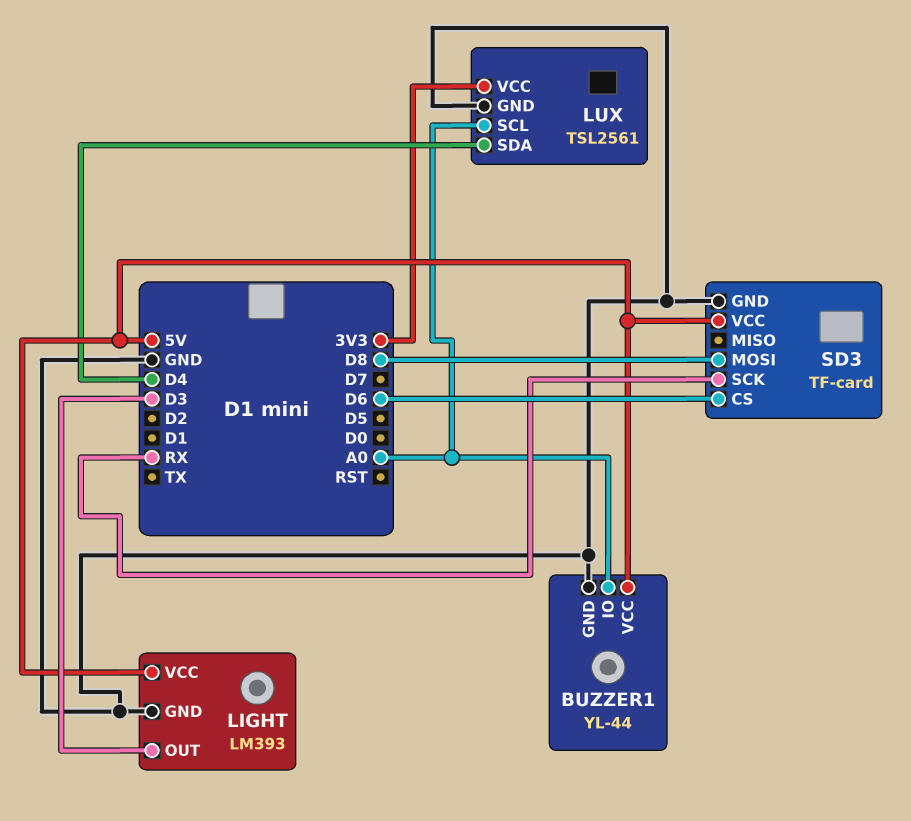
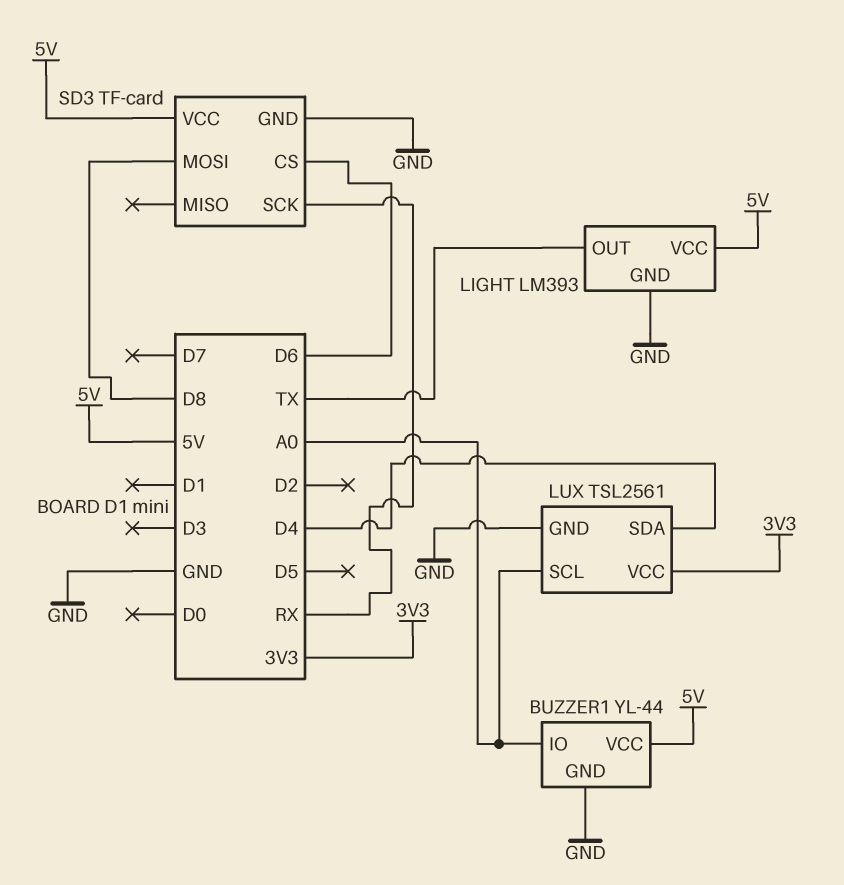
LIGHT pin OUT: D3 -> TX

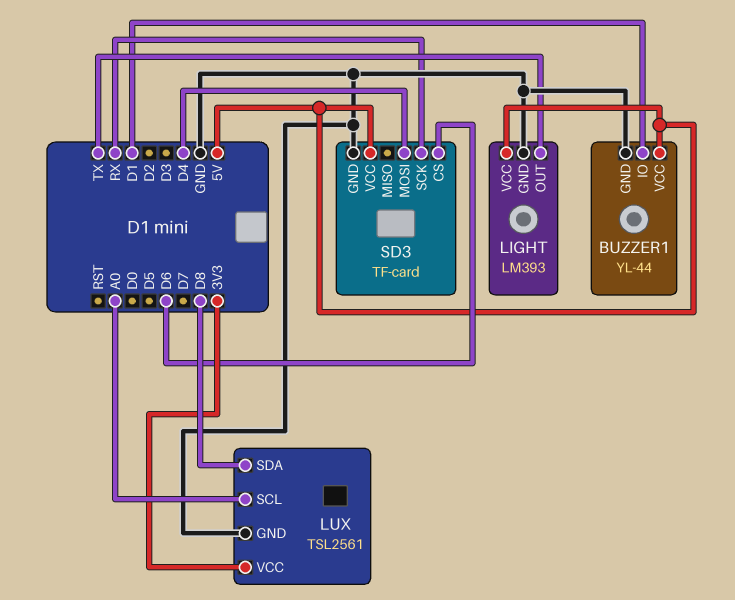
BUZZER1 pin IO: A0 -> D1
LUX pin SDA: D4 -> D8
SD3 pin MOSI: D8 -> D4

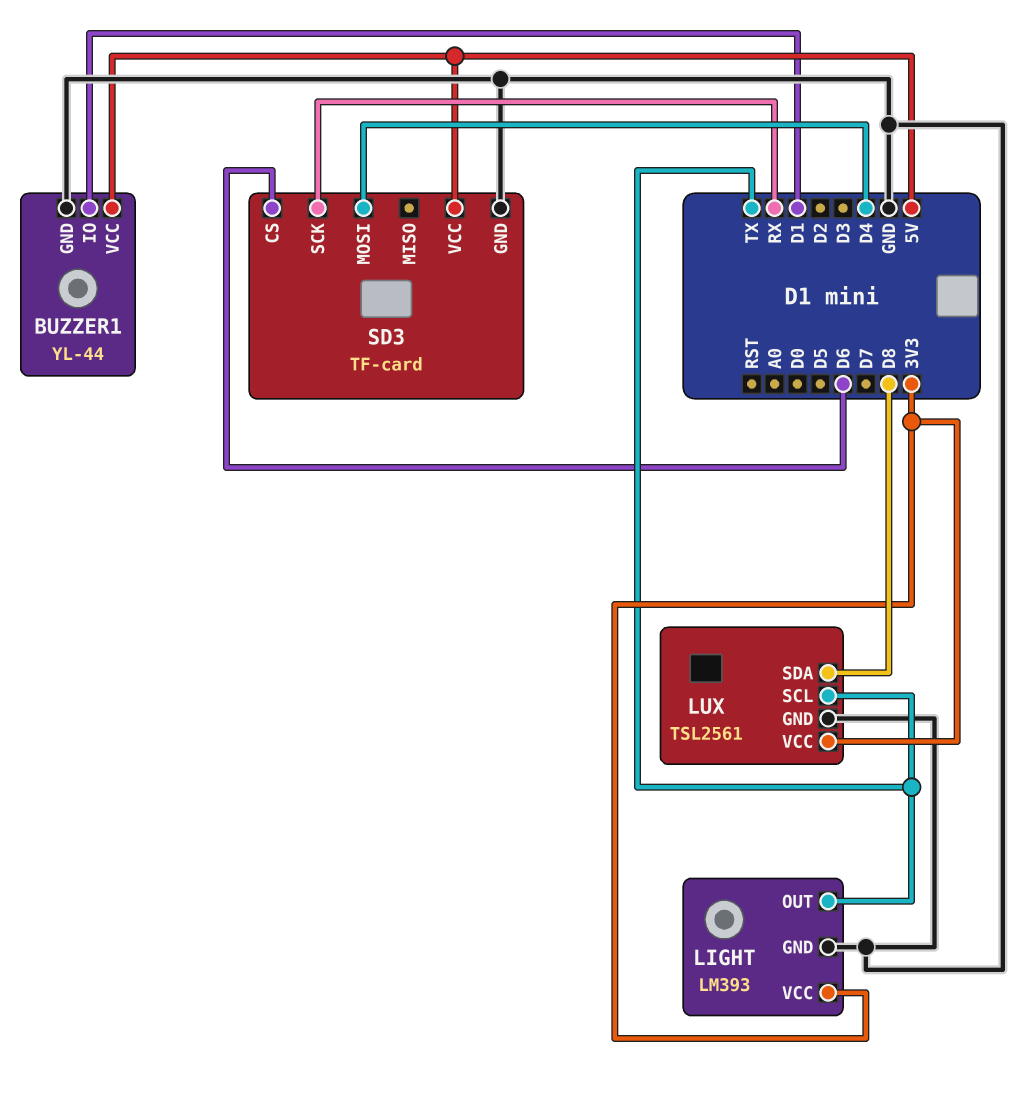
LIGHT pin VCC: 5V -> 3V3
LUX pin SCL: A0 -> TX

